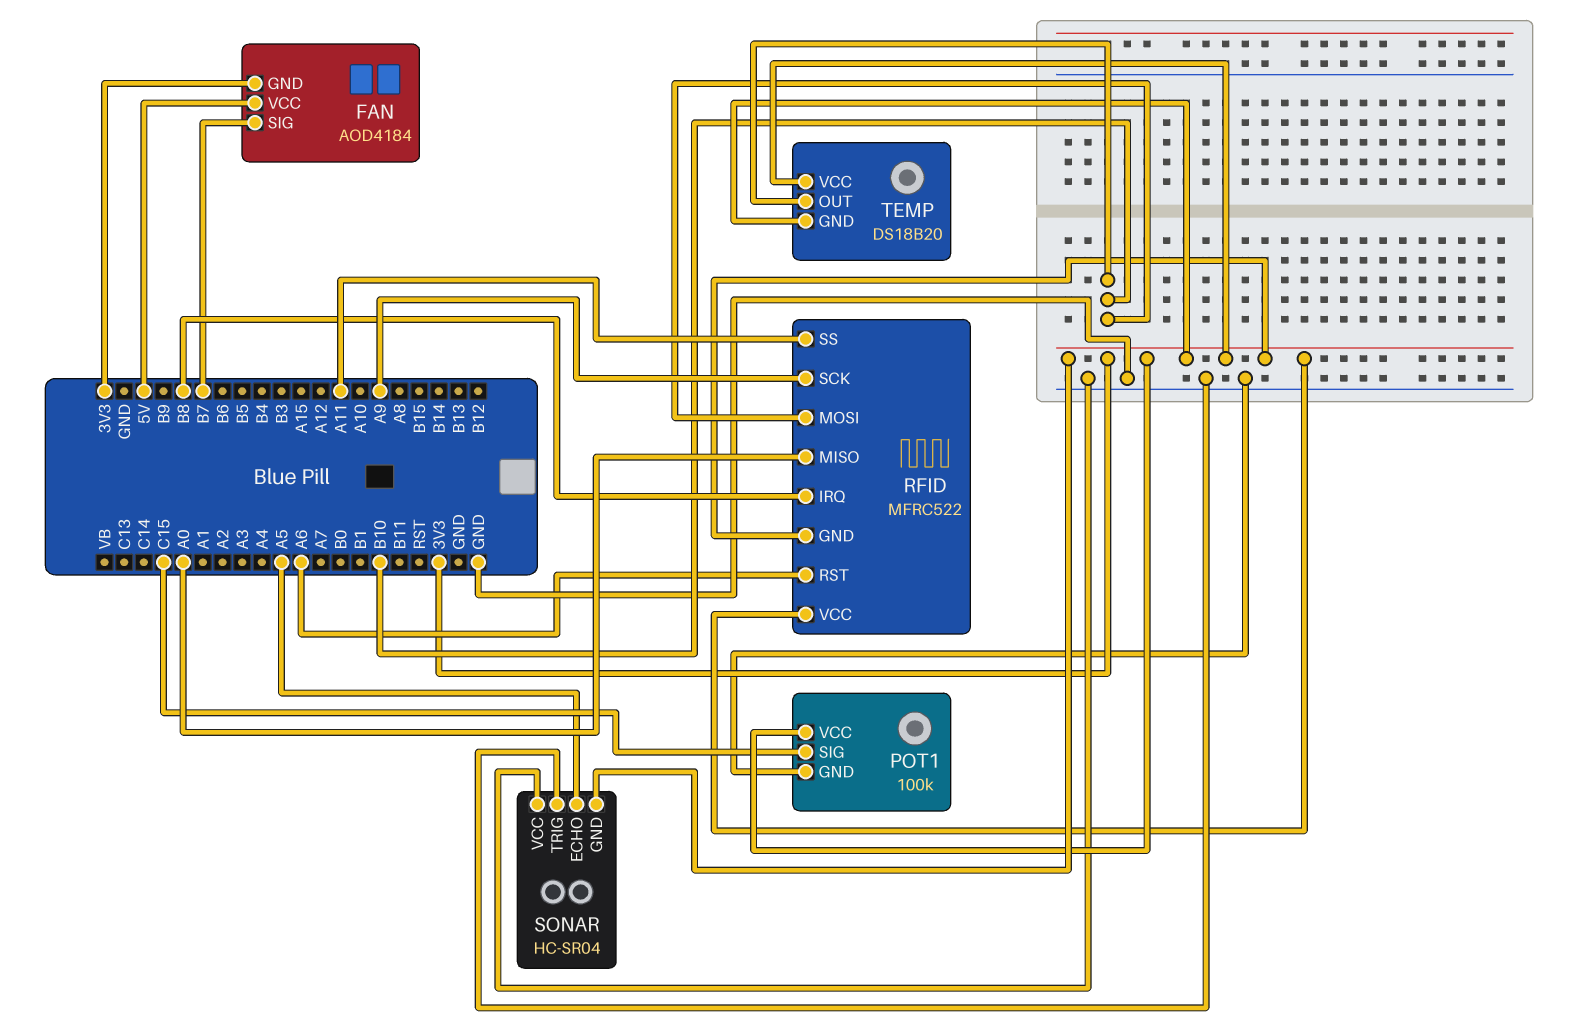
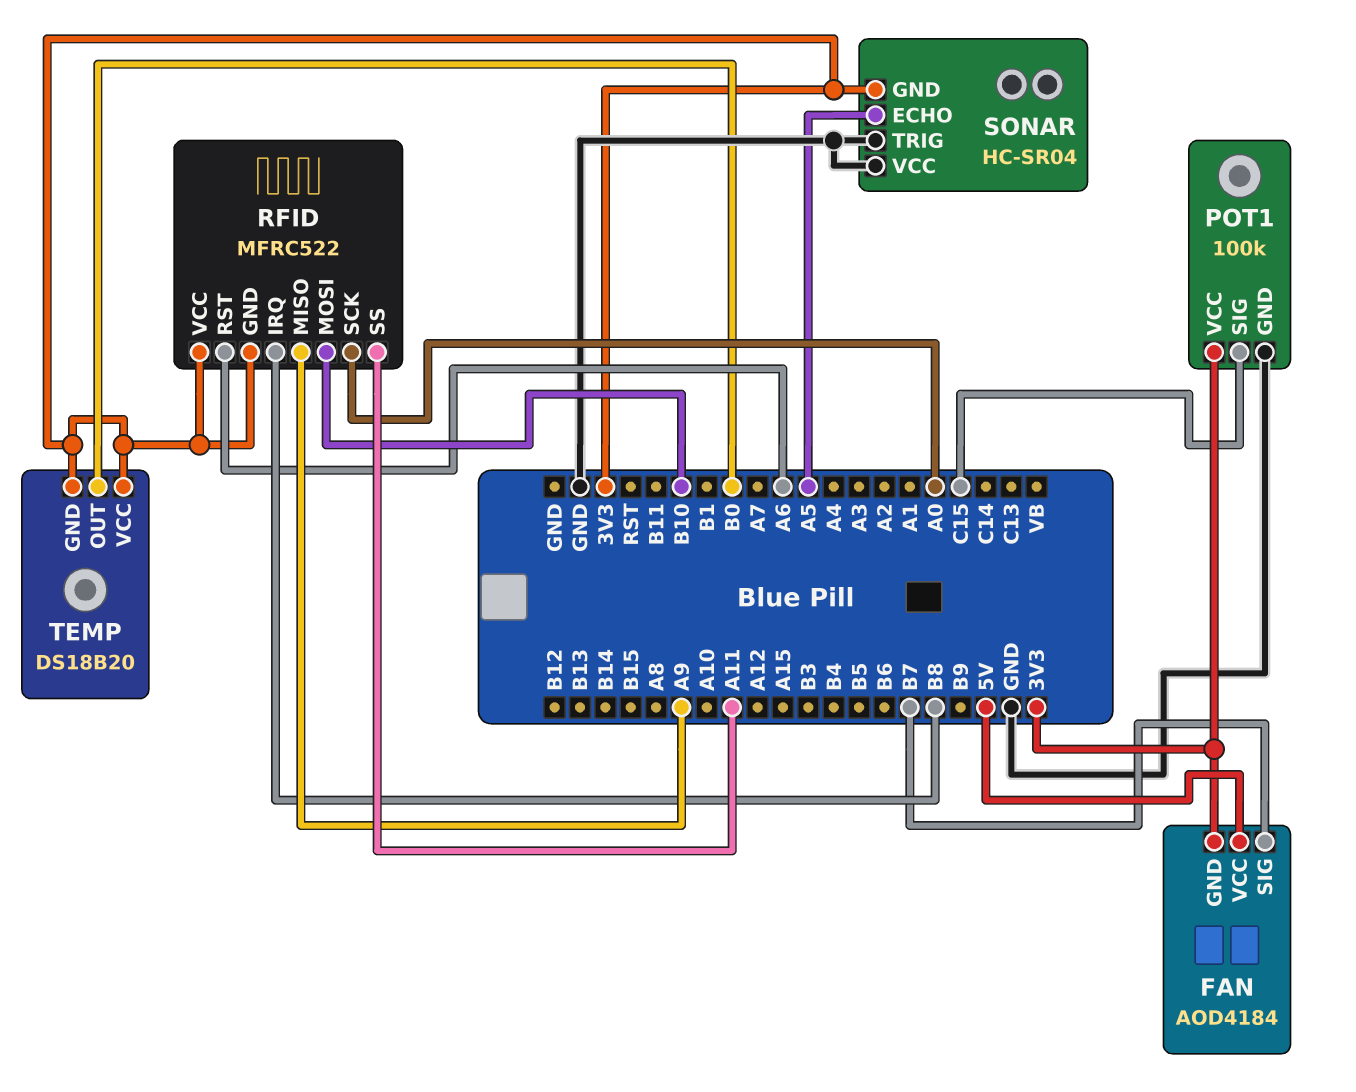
RFID pin MISO: A0 -> A9
RFID pin SCK: A9 -> A0
TEMP pin OUT: B10 -> B0

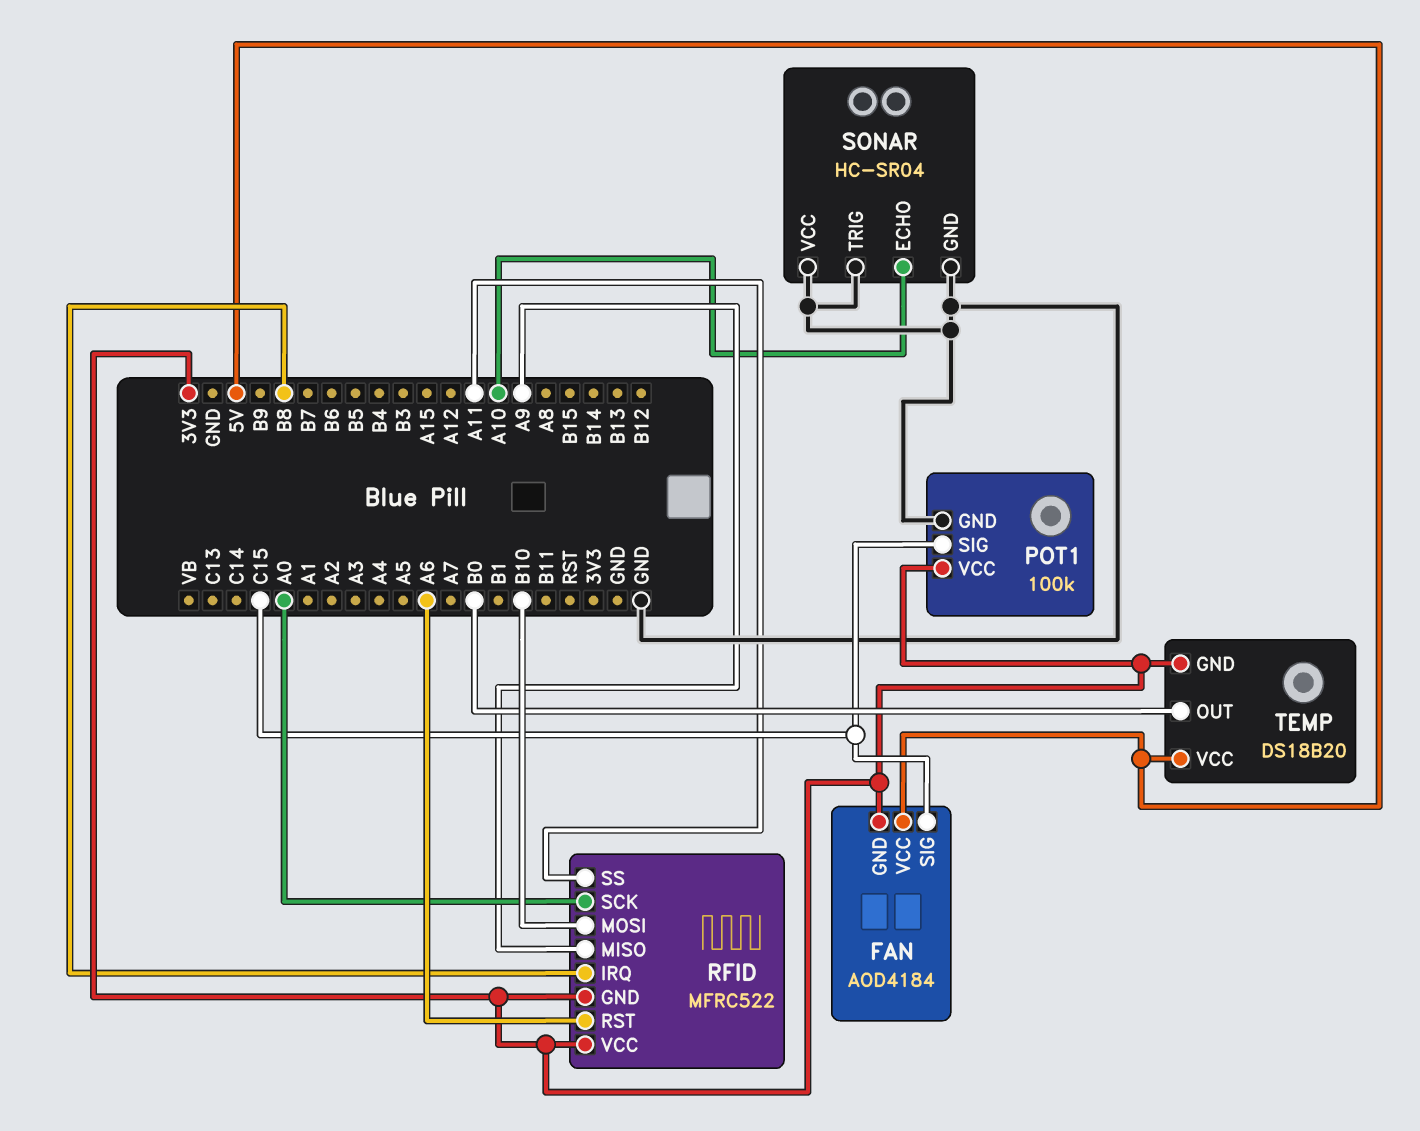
FAN pin SIG: B7 -> C15
SONAR pin ECHO: A5 -> A10
SONAR pin GND: 3V3 -> GND
TEMP pin VCC: 3V3 -> 5V

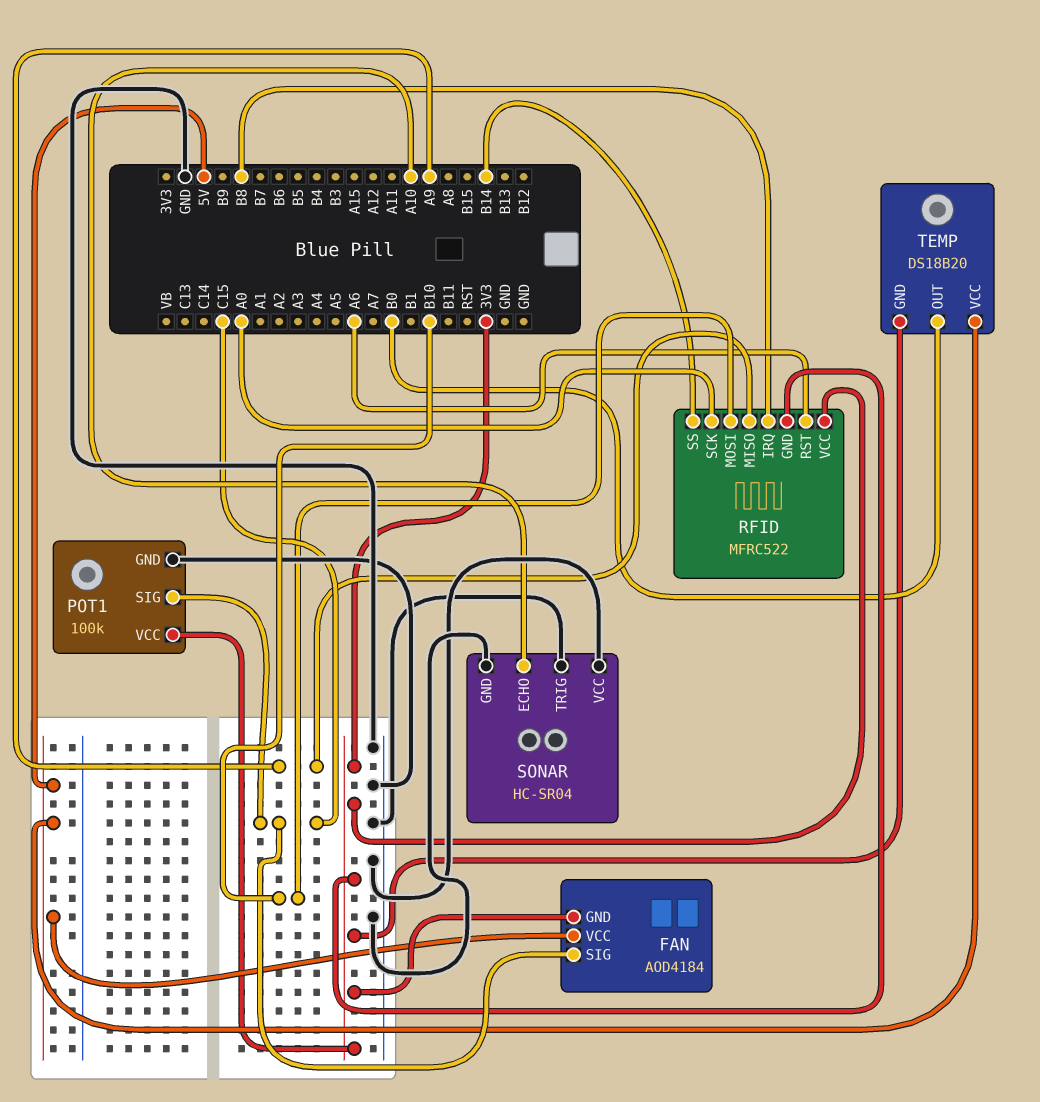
RFID pin SS: A11 -> B14

